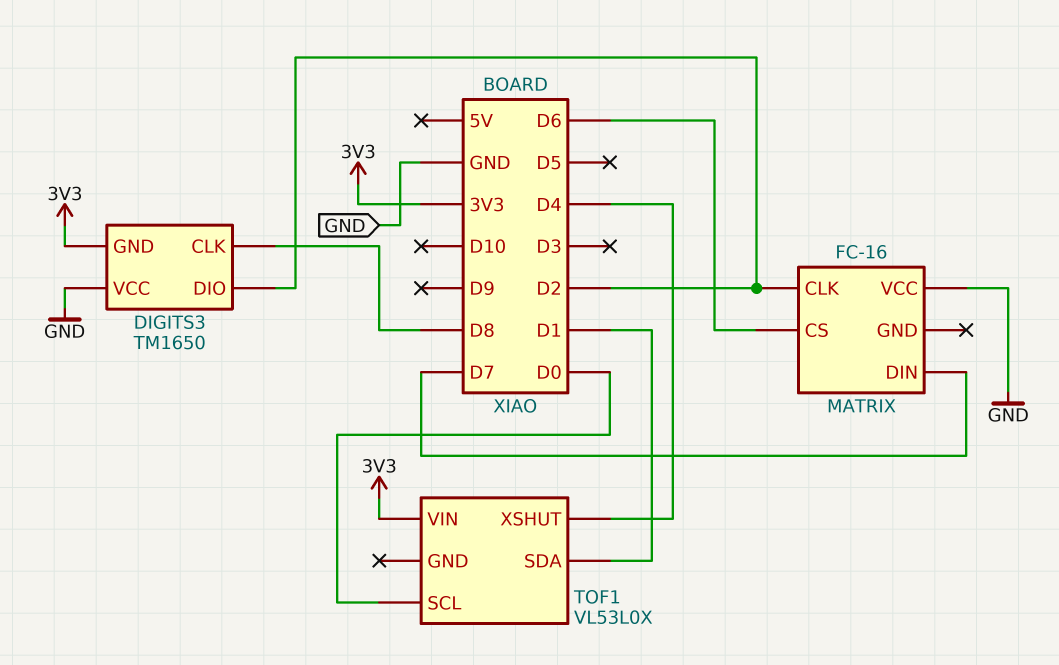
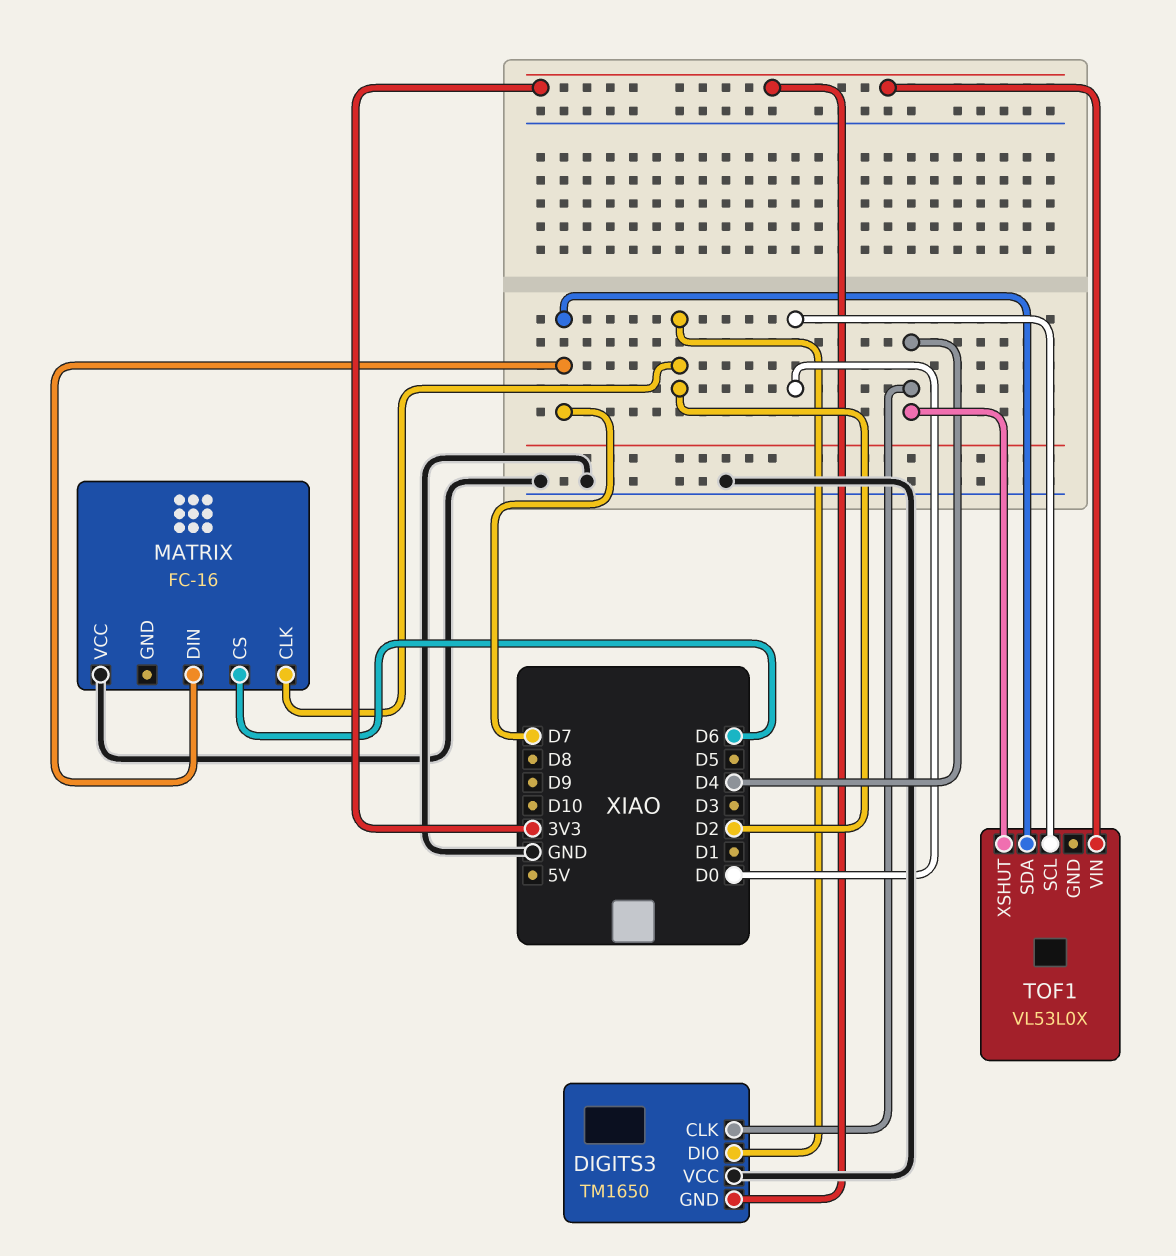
DIGITS3 pin CLK: D8 -> D4
TOF1 pin SDA: D1 -> D7

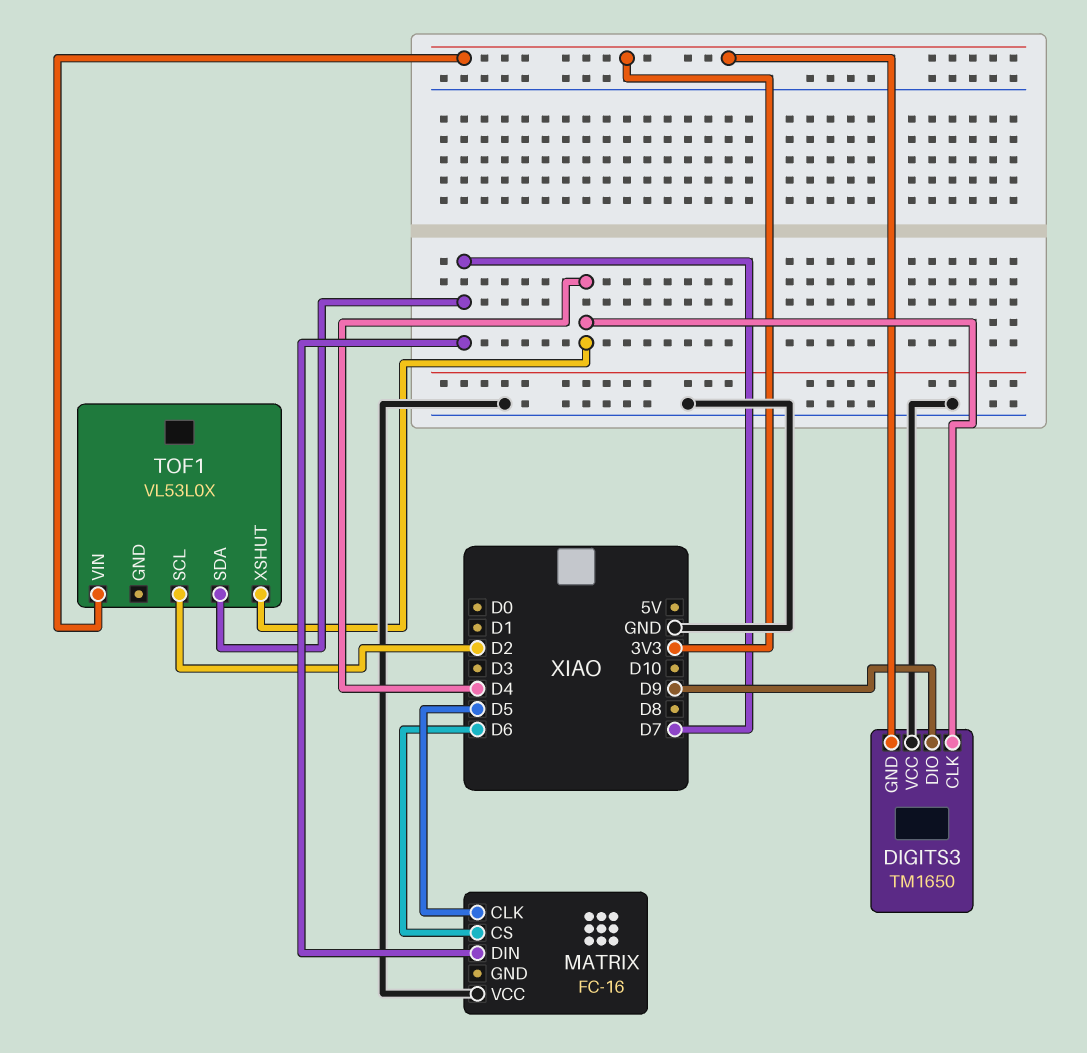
DIGITS3 pin DIO: D2 -> D9
MATRIX pin CLK: D2 -> D5
TOF1 pin SCL: D0 -> D2

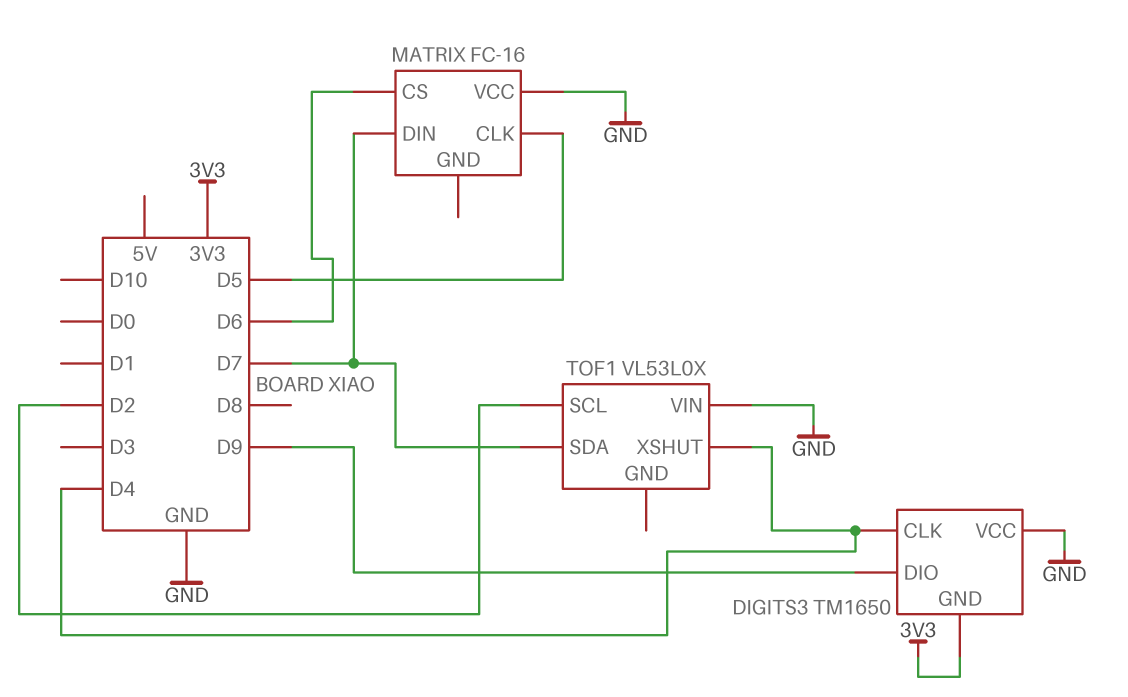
TOF1 pin VIN: 3V3 -> GND

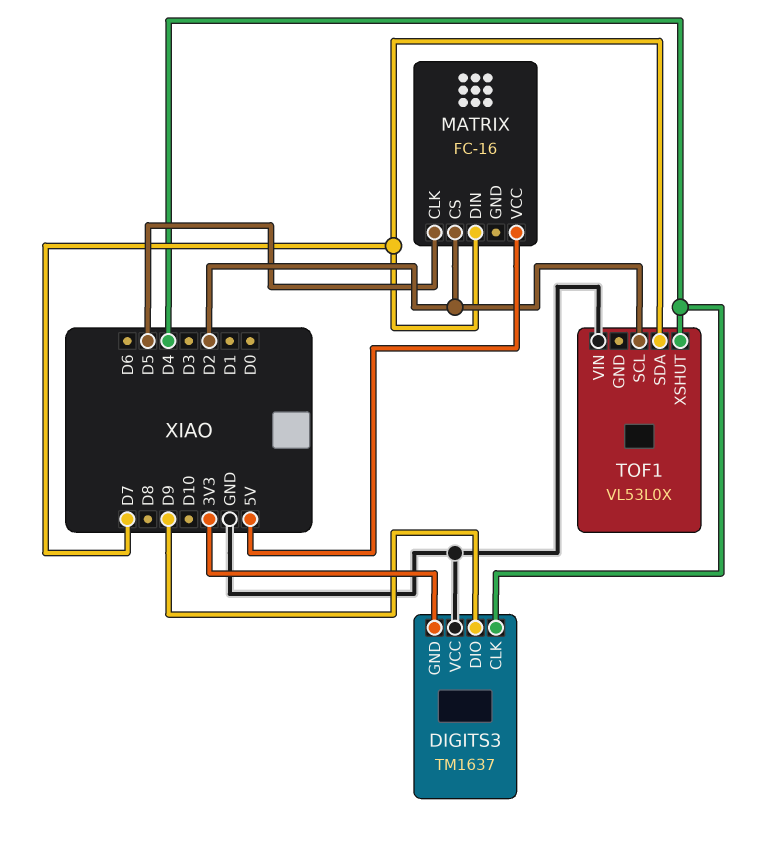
DIGITS3: TM1650 -> TM1637
MATRIX pin CS: D6 -> D2
MATRIX pin VCC: GND -> 5V

